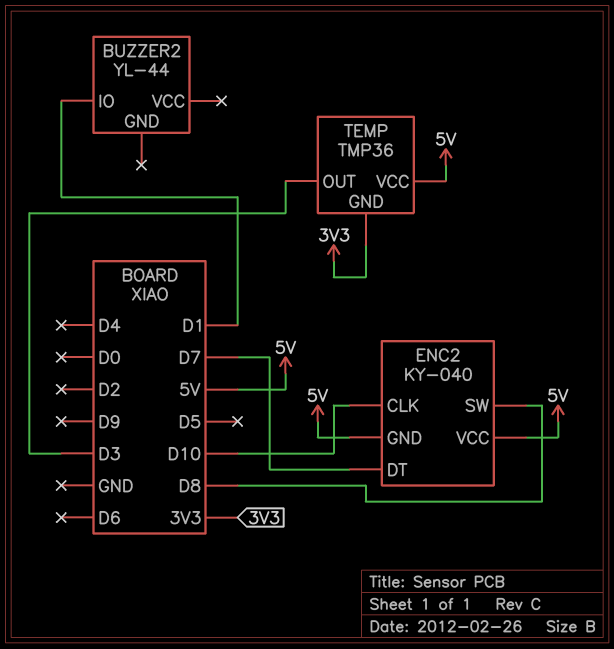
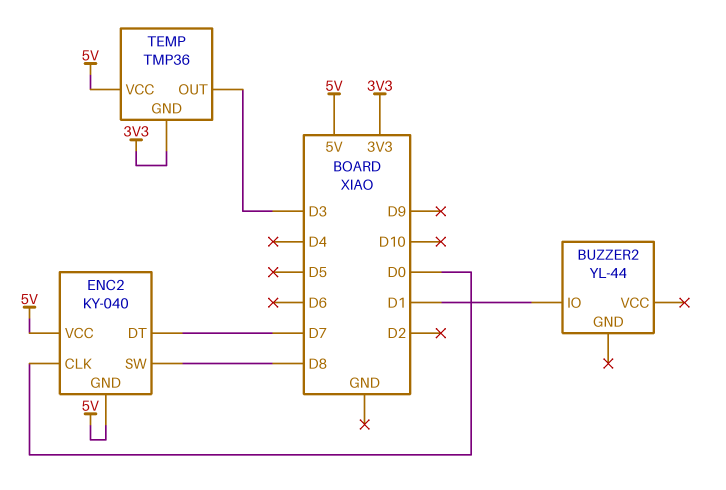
ENC2 pin CLK: D10 -> D0

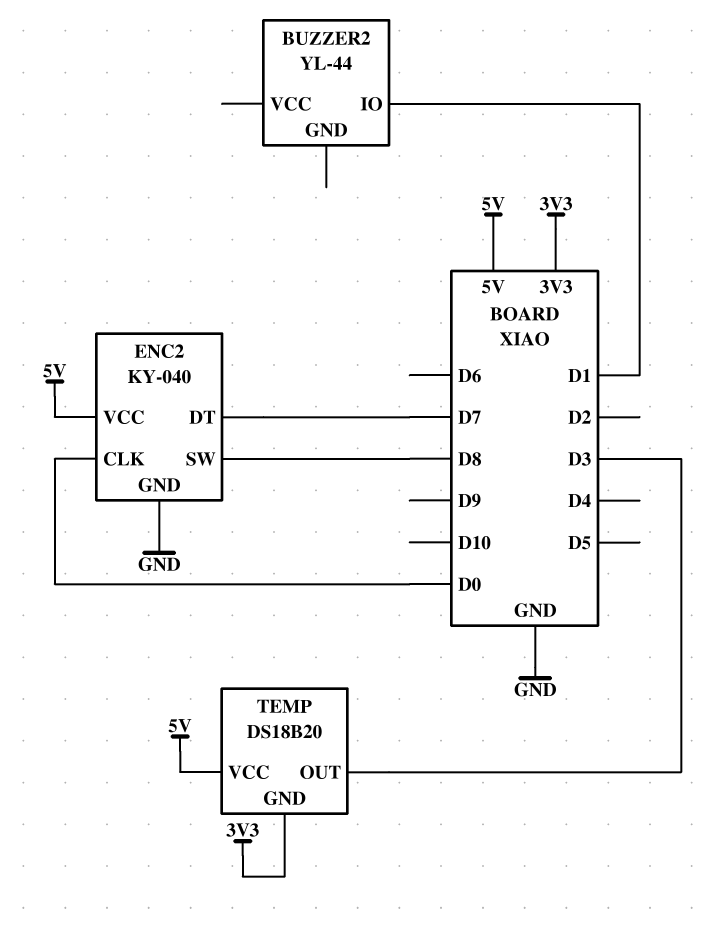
ENC2 pin GND: 5V -> GND
TEMP: TMP36 -> DS18B20

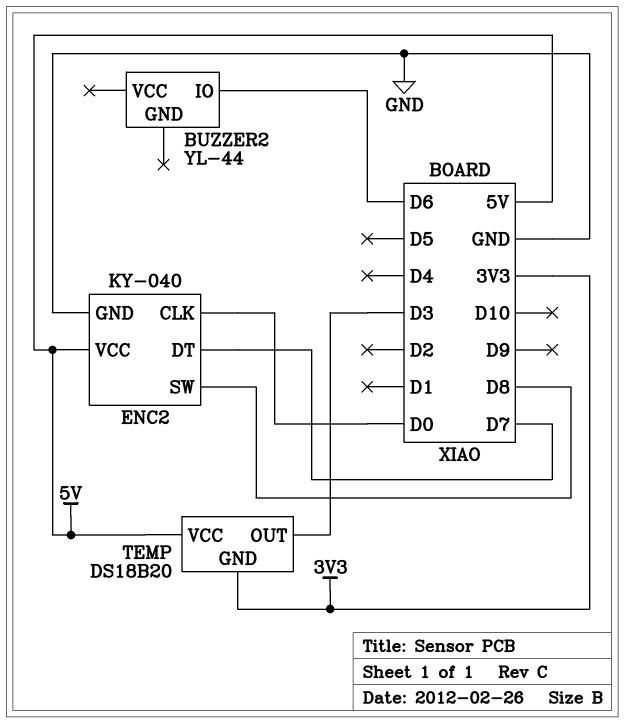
BUZZER2 pin IO: D1 -> D6

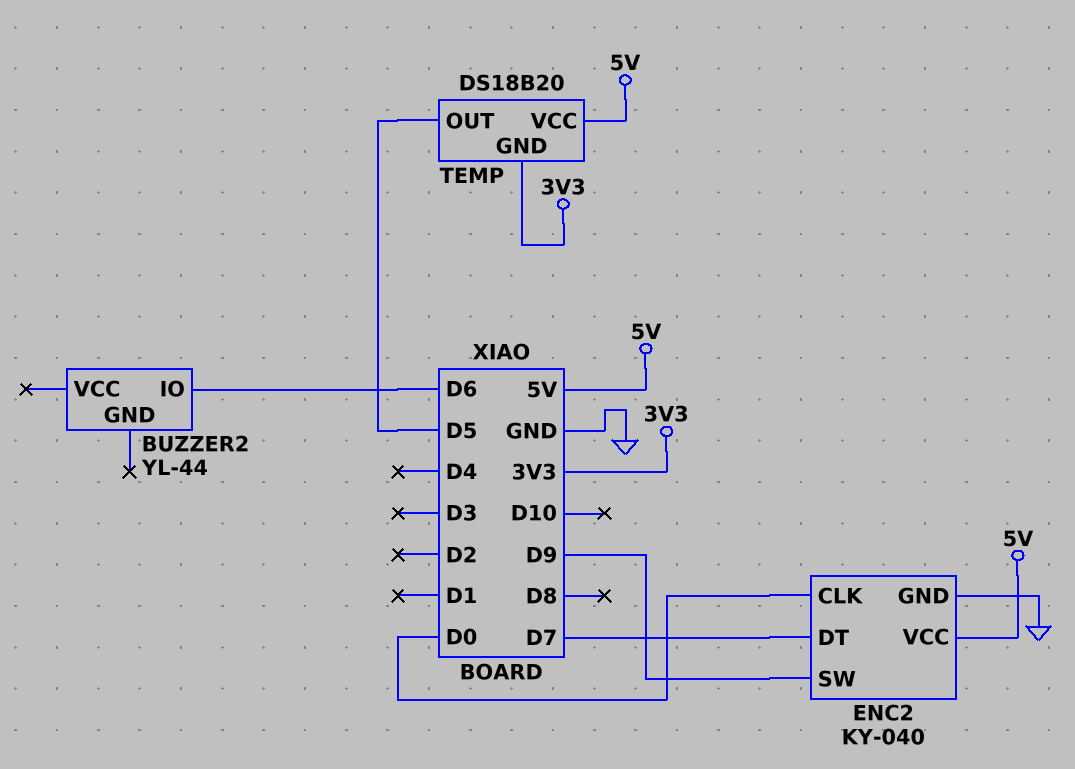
ENC2 pin SW: D8 -> D9
TEMP pin OUT: D3 -> D5

